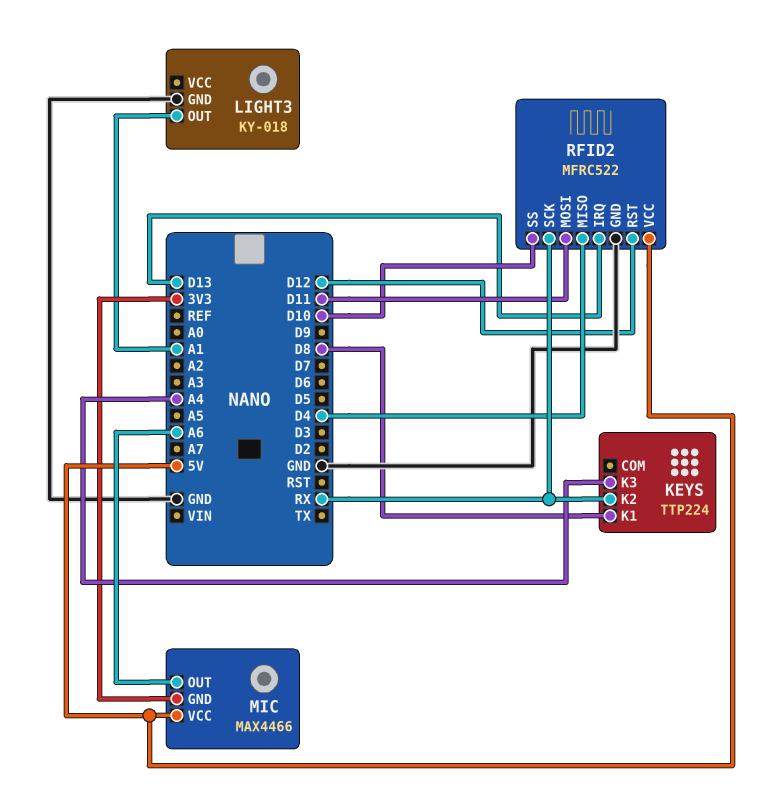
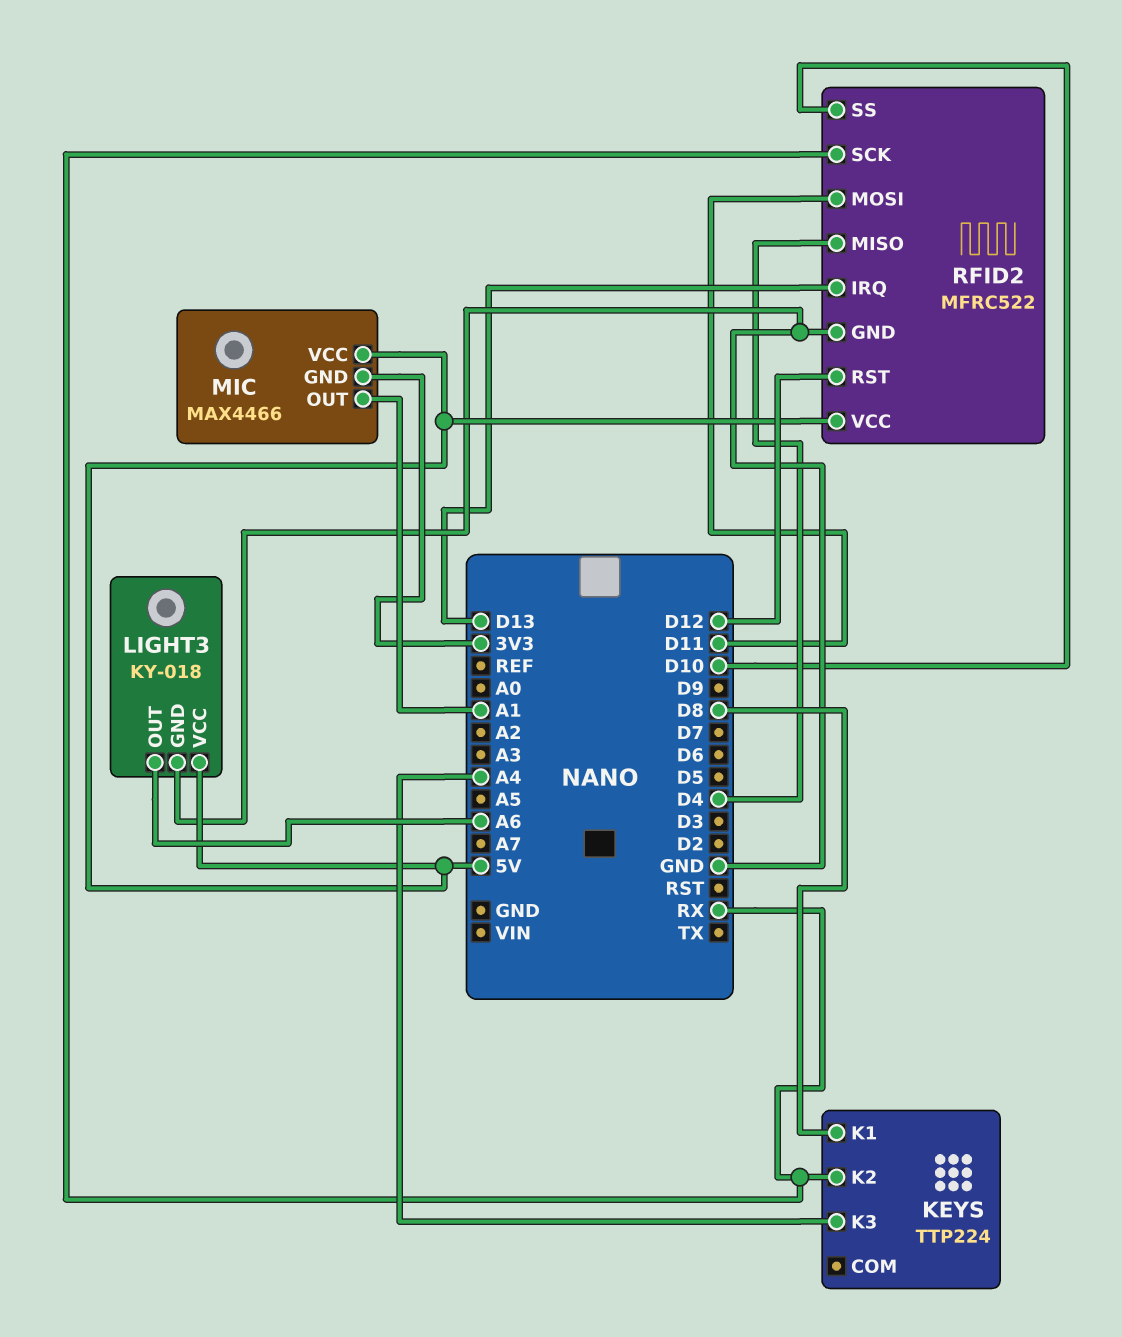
LIGHT3 pin OUT: A1 -> A6
LIGHT3 pin VCC: none -> 5V
MIC pin OUT: A6 -> A1

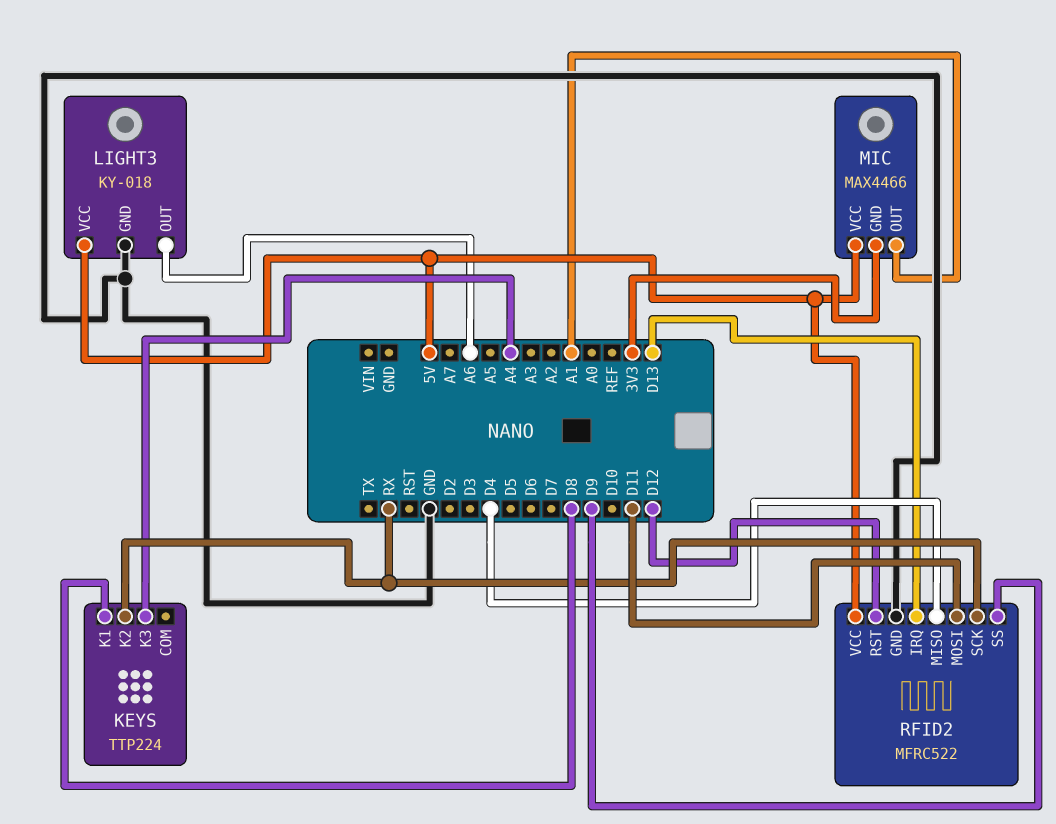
RFID2 pin SS: D10 -> D9

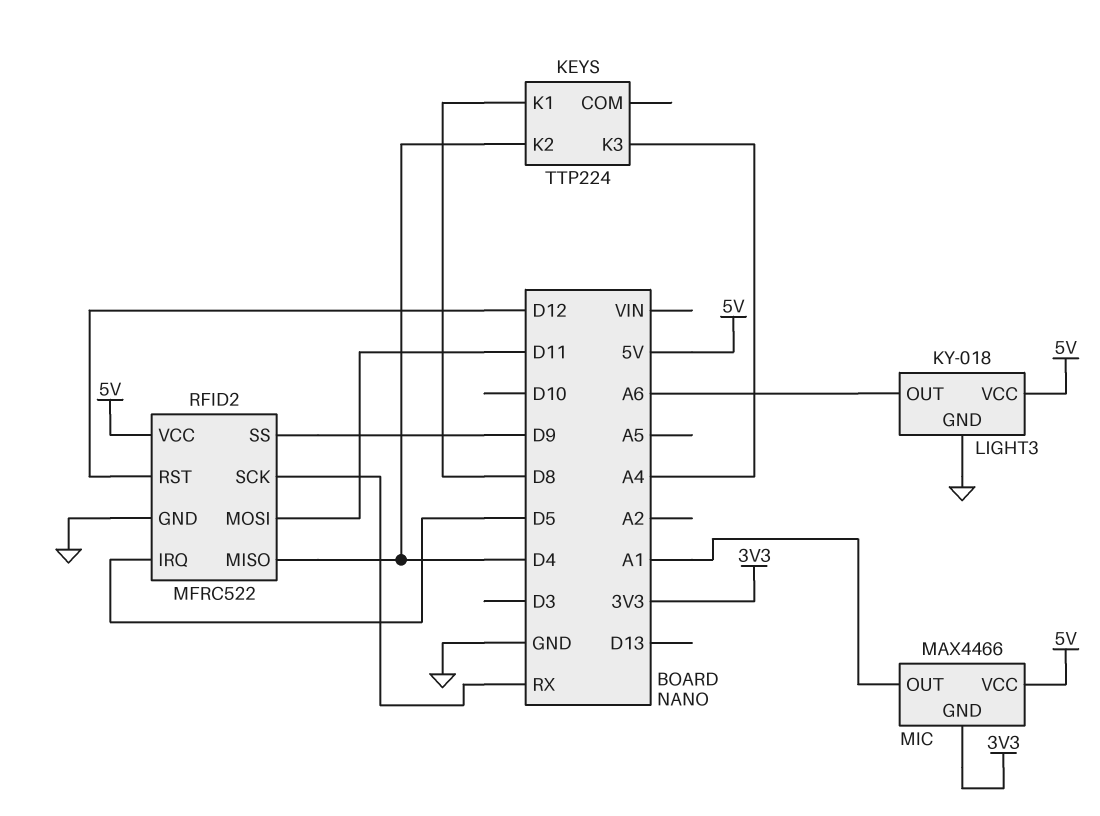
KEYS pin K2: RX -> D4
RFID2 pin IRQ: D13 -> D5

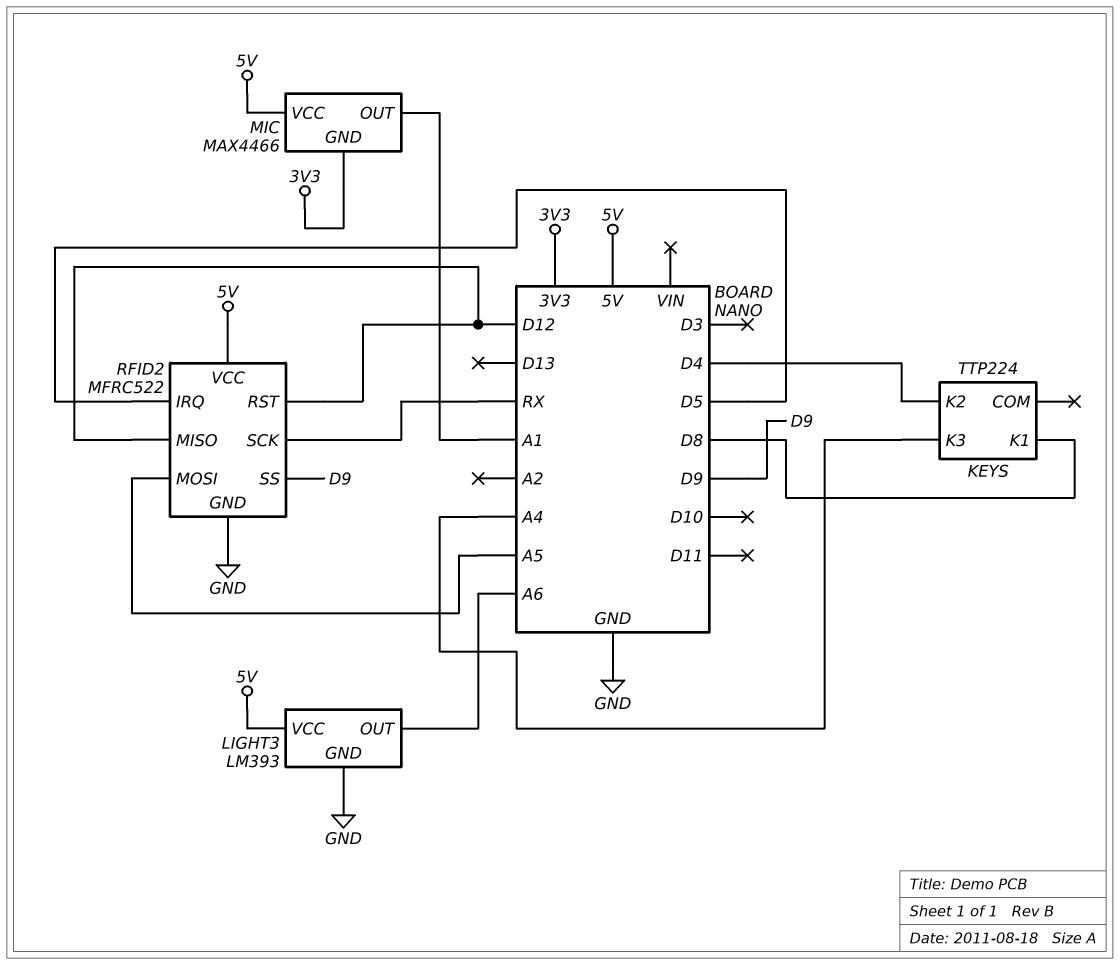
LIGHT3: KY-018 -> LM393
RFID2 pin MISO: D4 -> D12
RFID2 pin MOSI: D11 -> A5

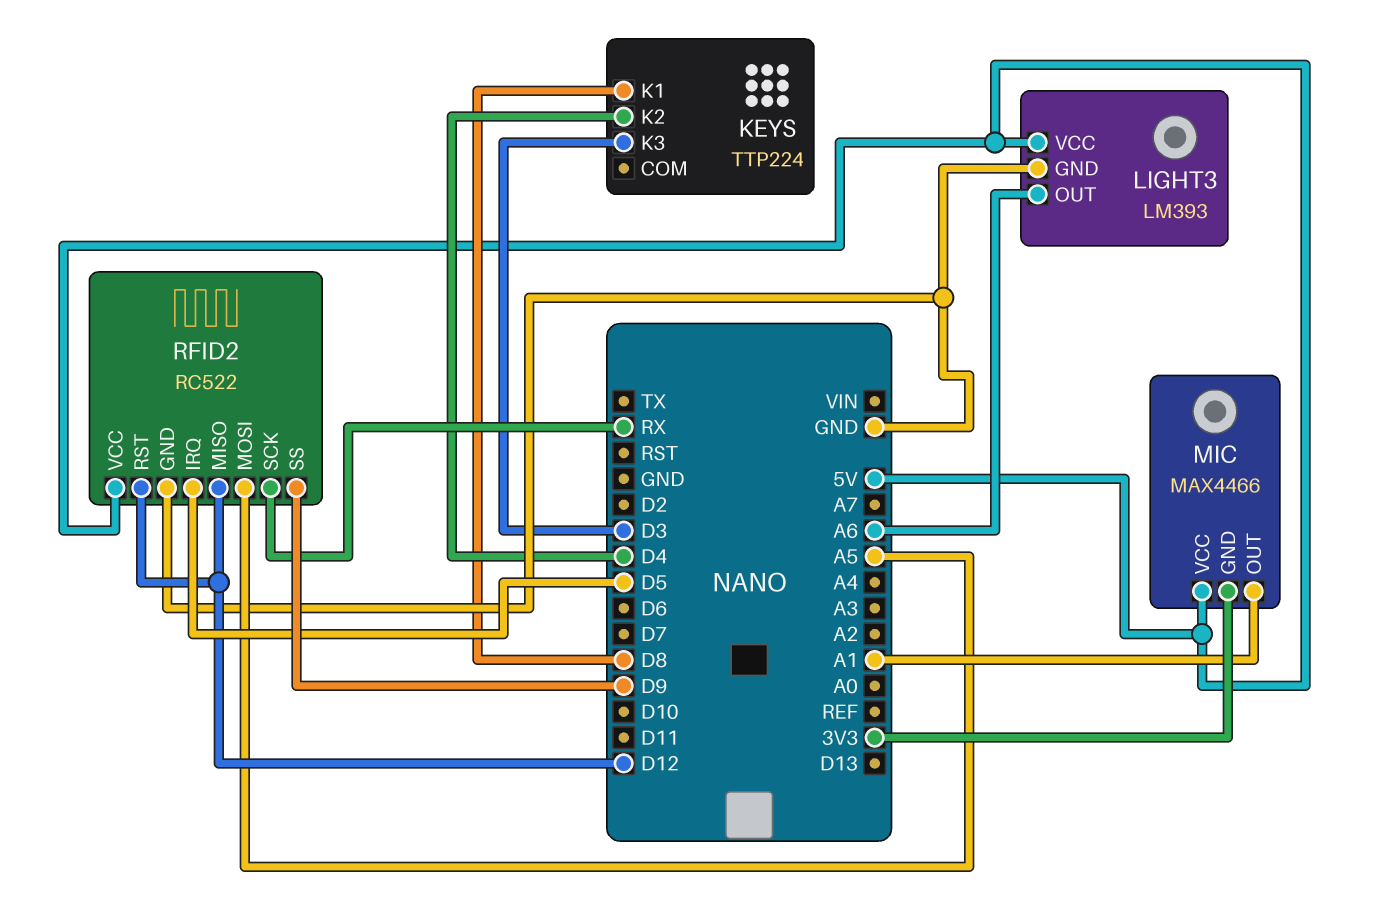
KEYS pin K3: A4 -> D3
RFID2: MFRC522 -> RC522

